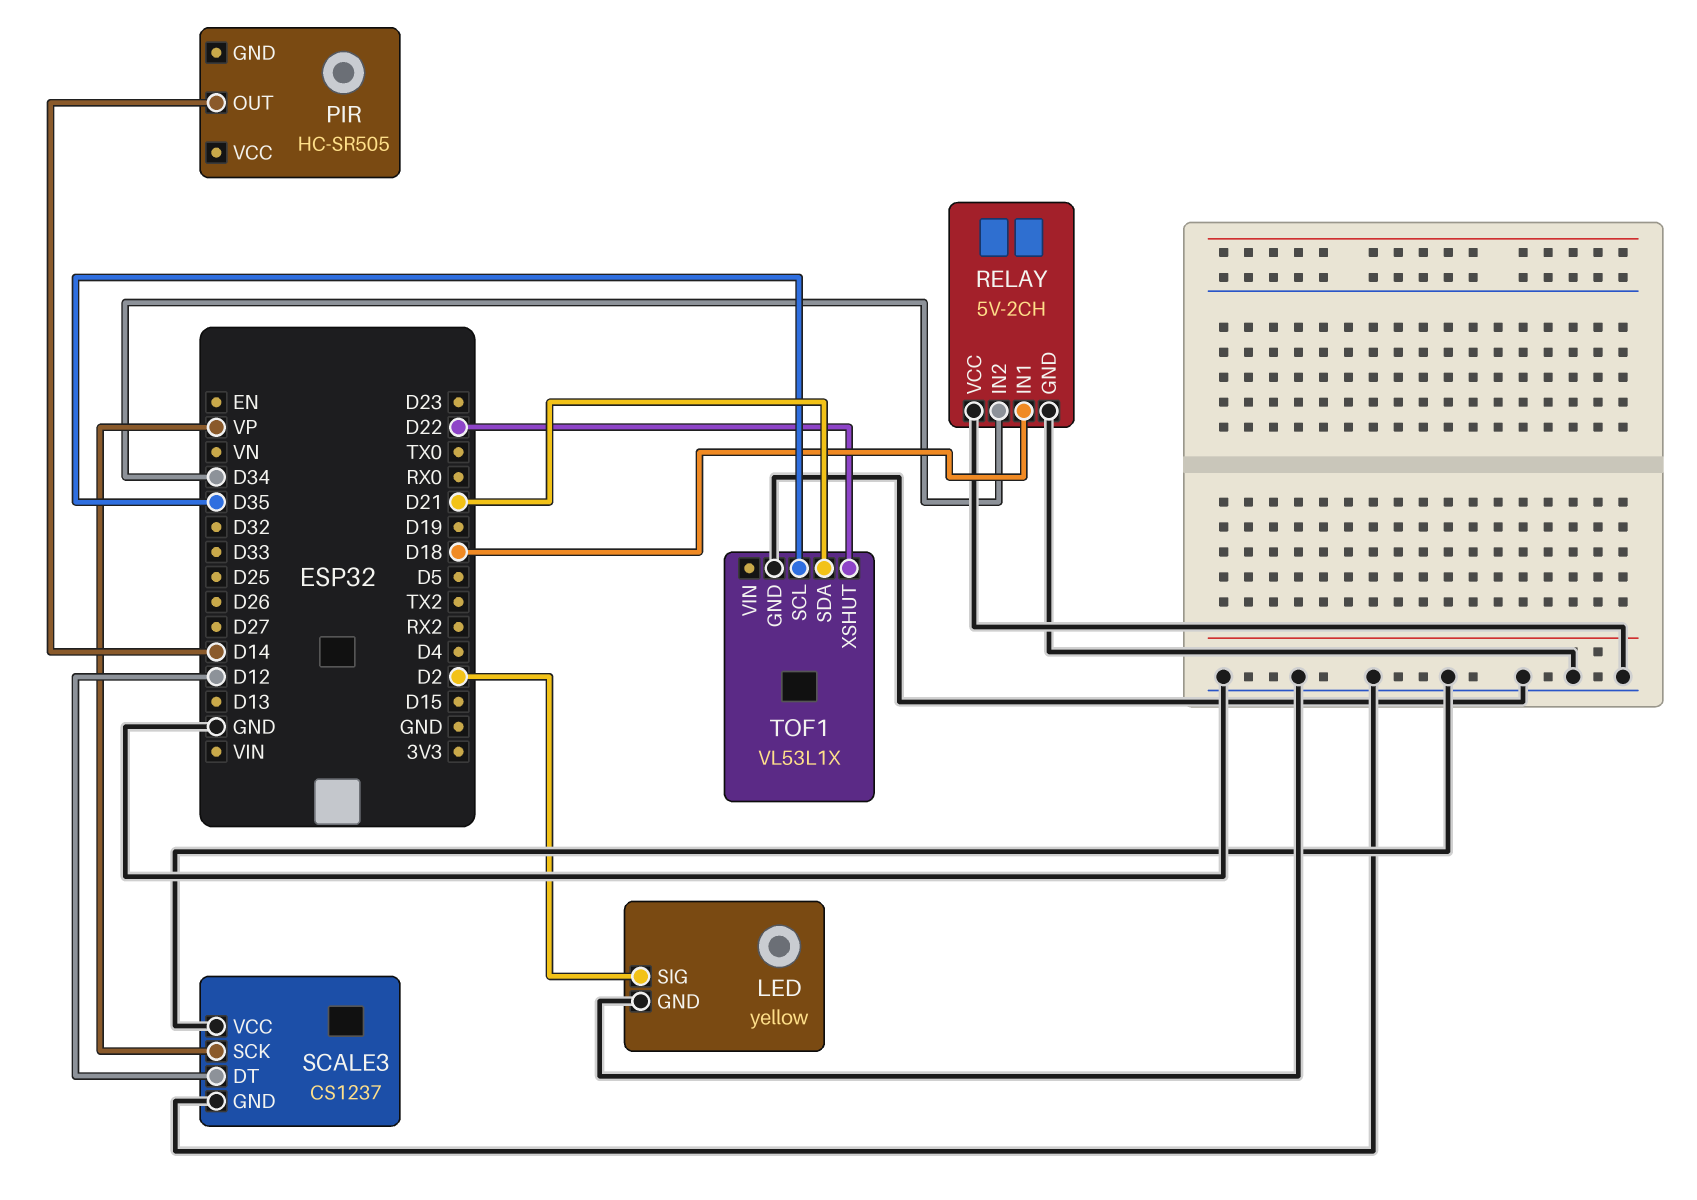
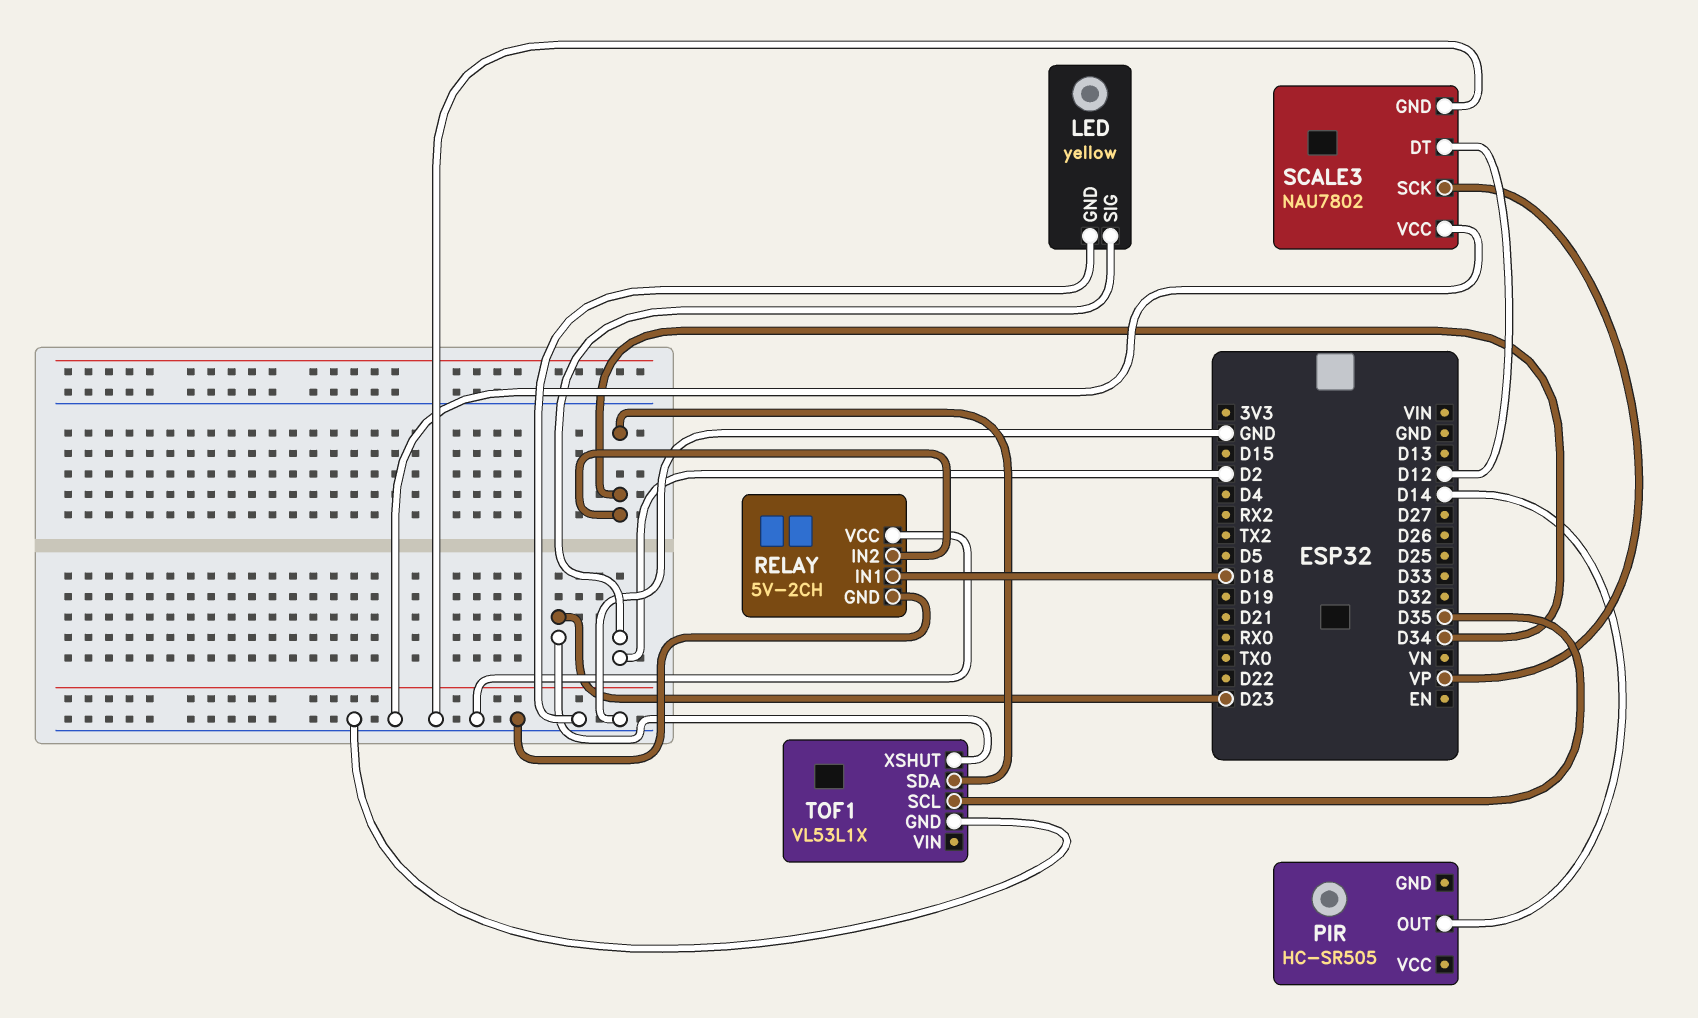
SCALE3: CS1237 -> NAU7802
TOF1 pin SDA: D21 -> D34
TOF1 pin XSHUT: D22 -> D23

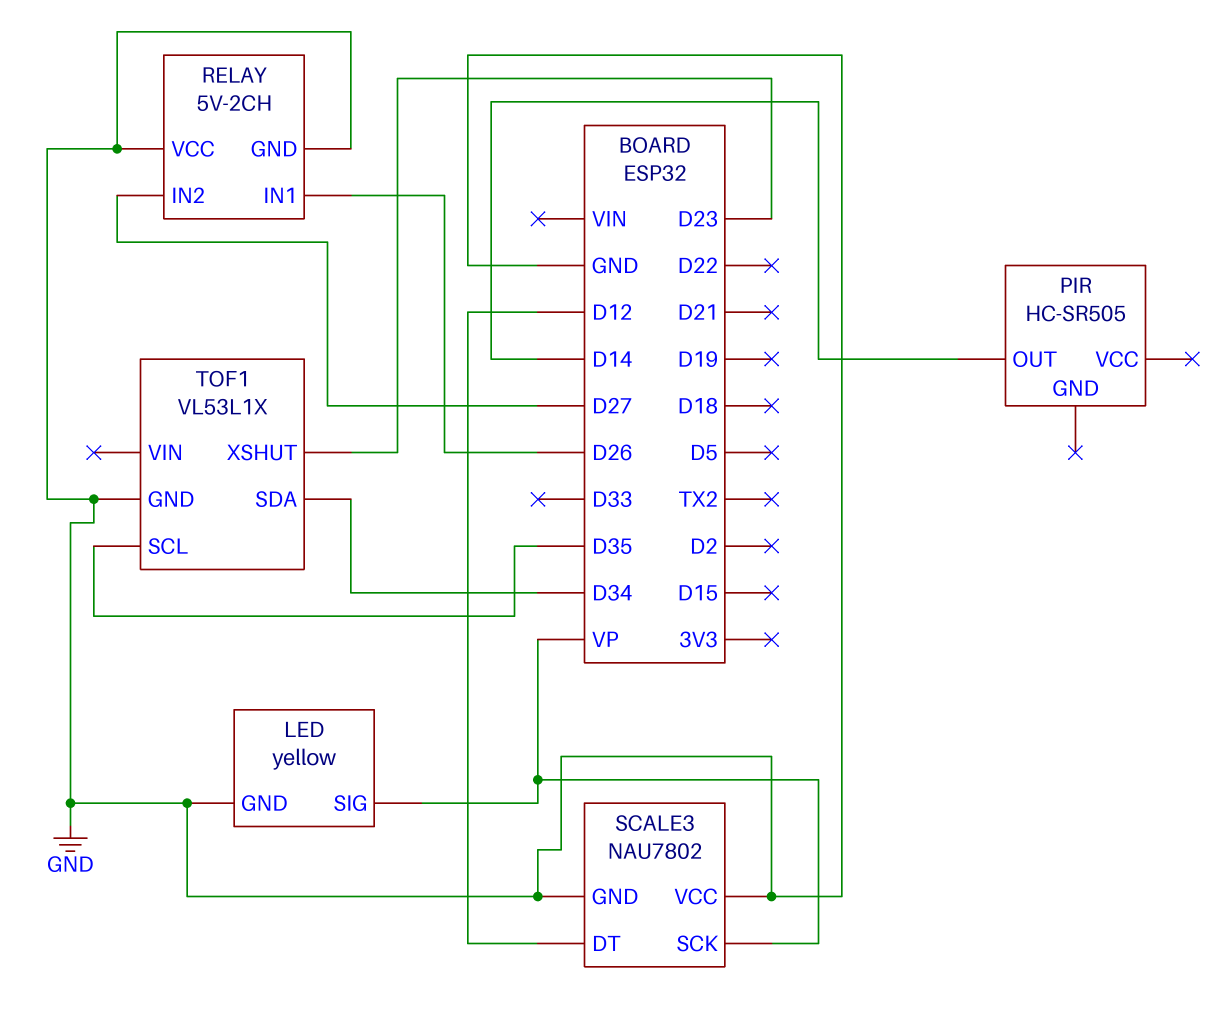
LED pin SIG: D2 -> VP
RELAY pin IN1: D18 -> D26
RELAY pin IN2: D34 -> D27

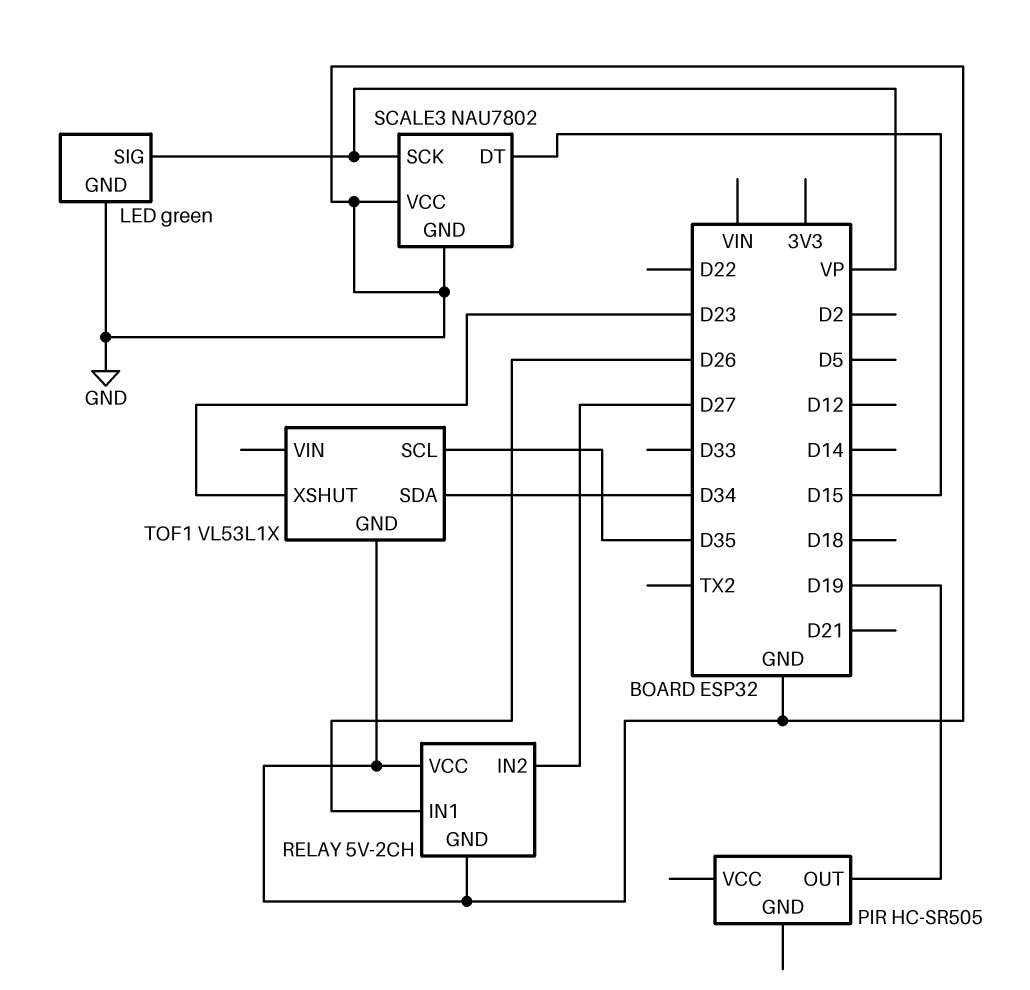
LED: yellow -> green
PIR pin OUT: D14 -> D19
SCALE3 pin DT: D12 -> D15

